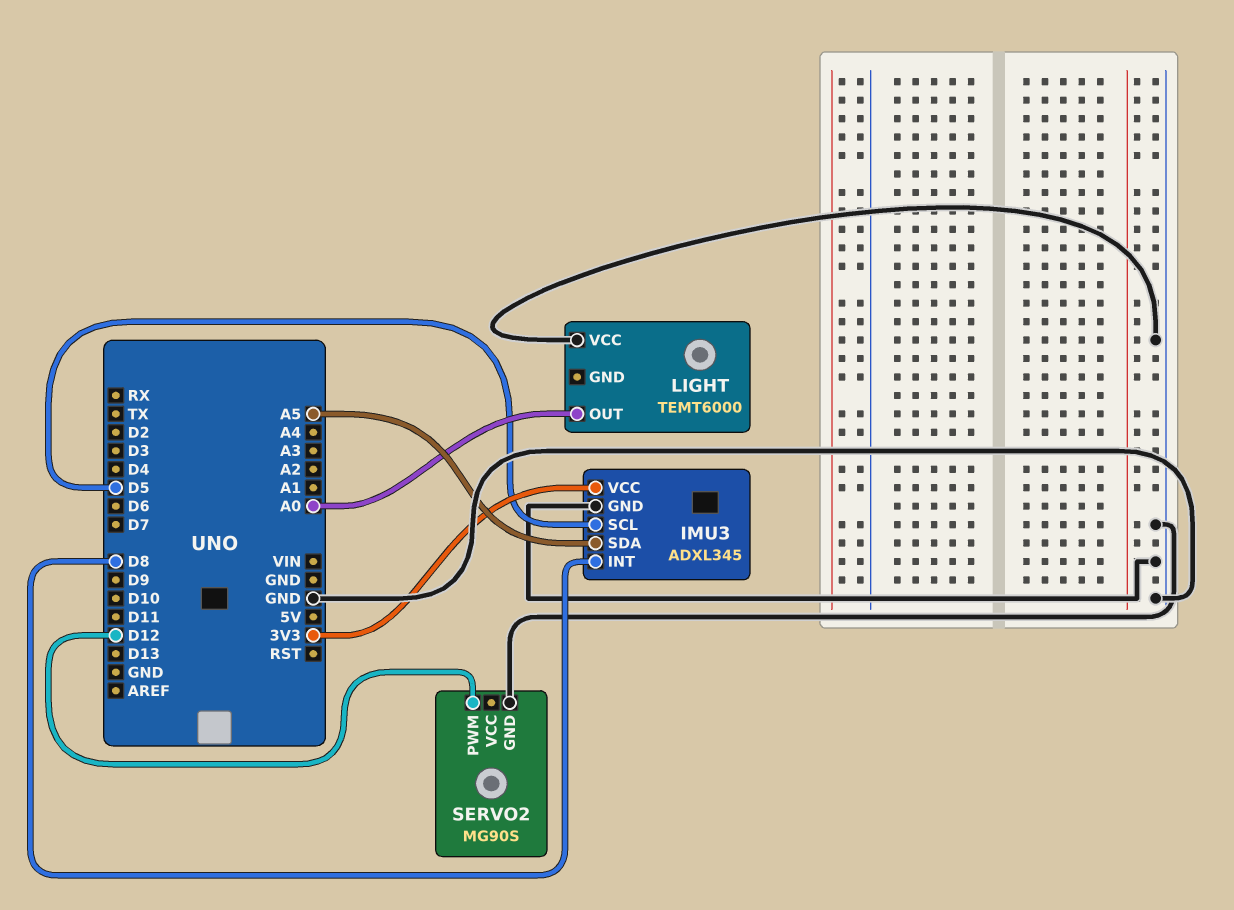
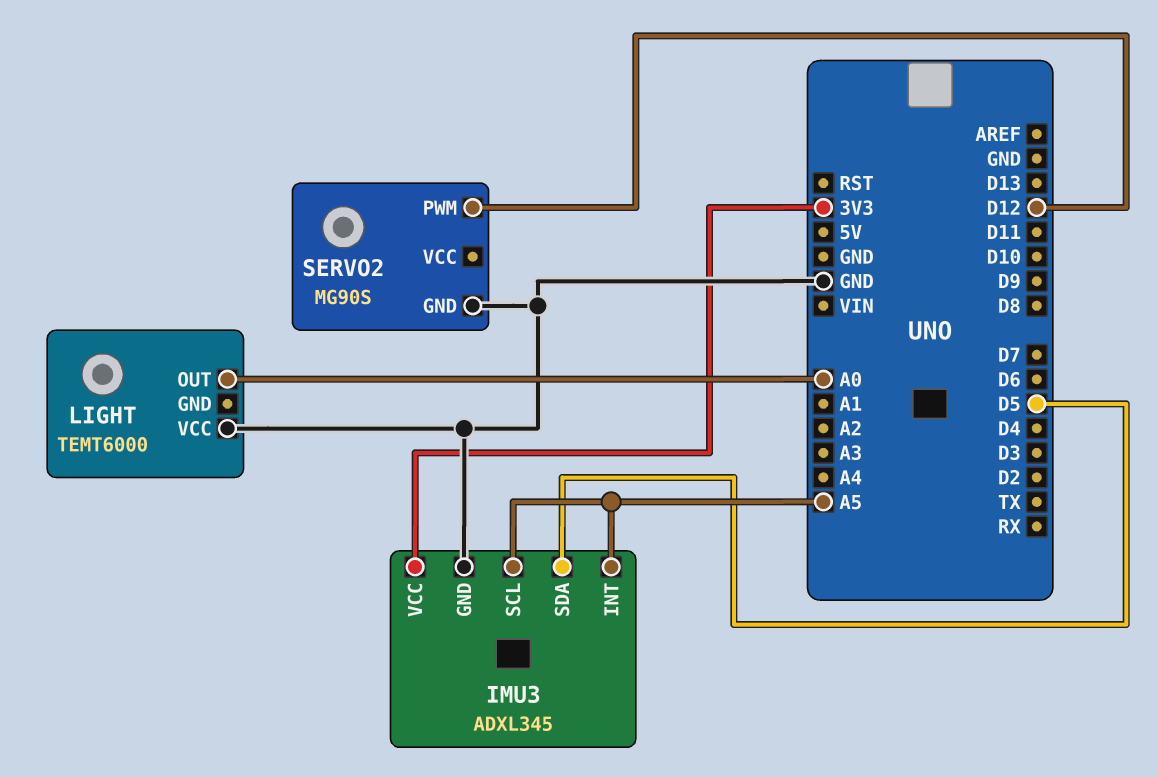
IMU3 pin INT: D8 -> A5
IMU3 pin SCL: D5 -> A5
IMU3 pin SDA: A5 -> D5

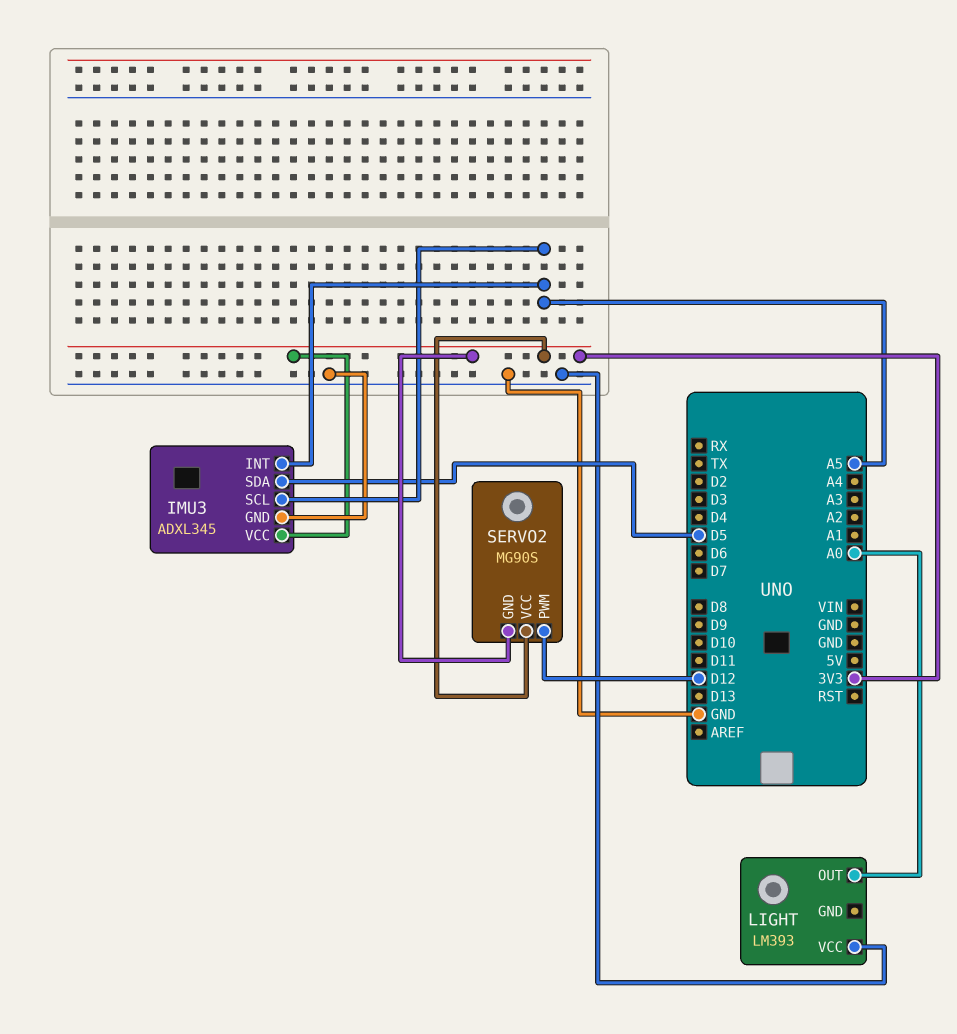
LIGHT: TEMT6000 -> LM393
SERVO2 pin GND: GND -> 3V3
SERVO2 pin VCC: none -> 3V3

